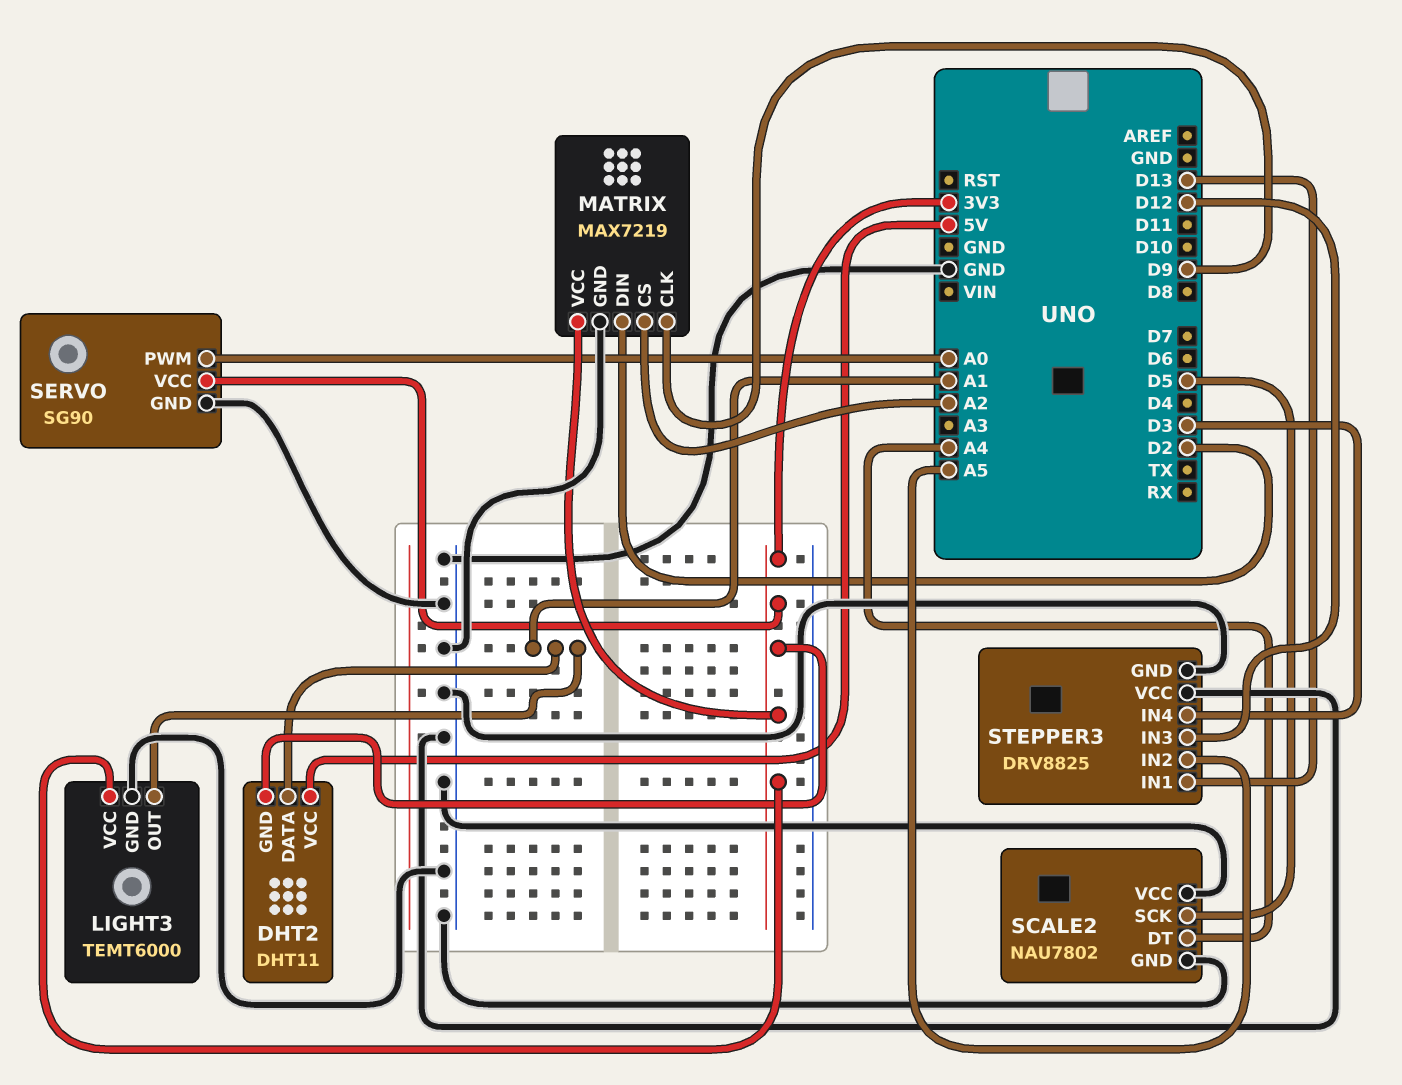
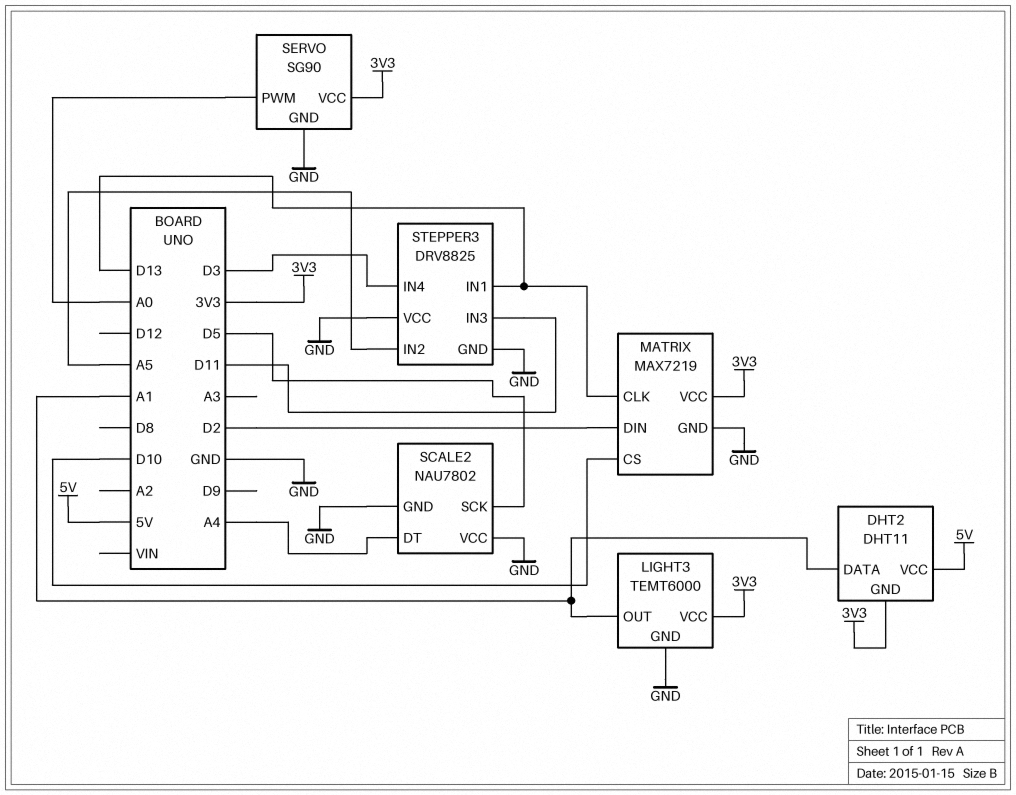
MATRIX pin CLK: D9 -> D13
MATRIX pin CS: A2 -> D10
STEPPER3 pin IN3: D12 -> D11

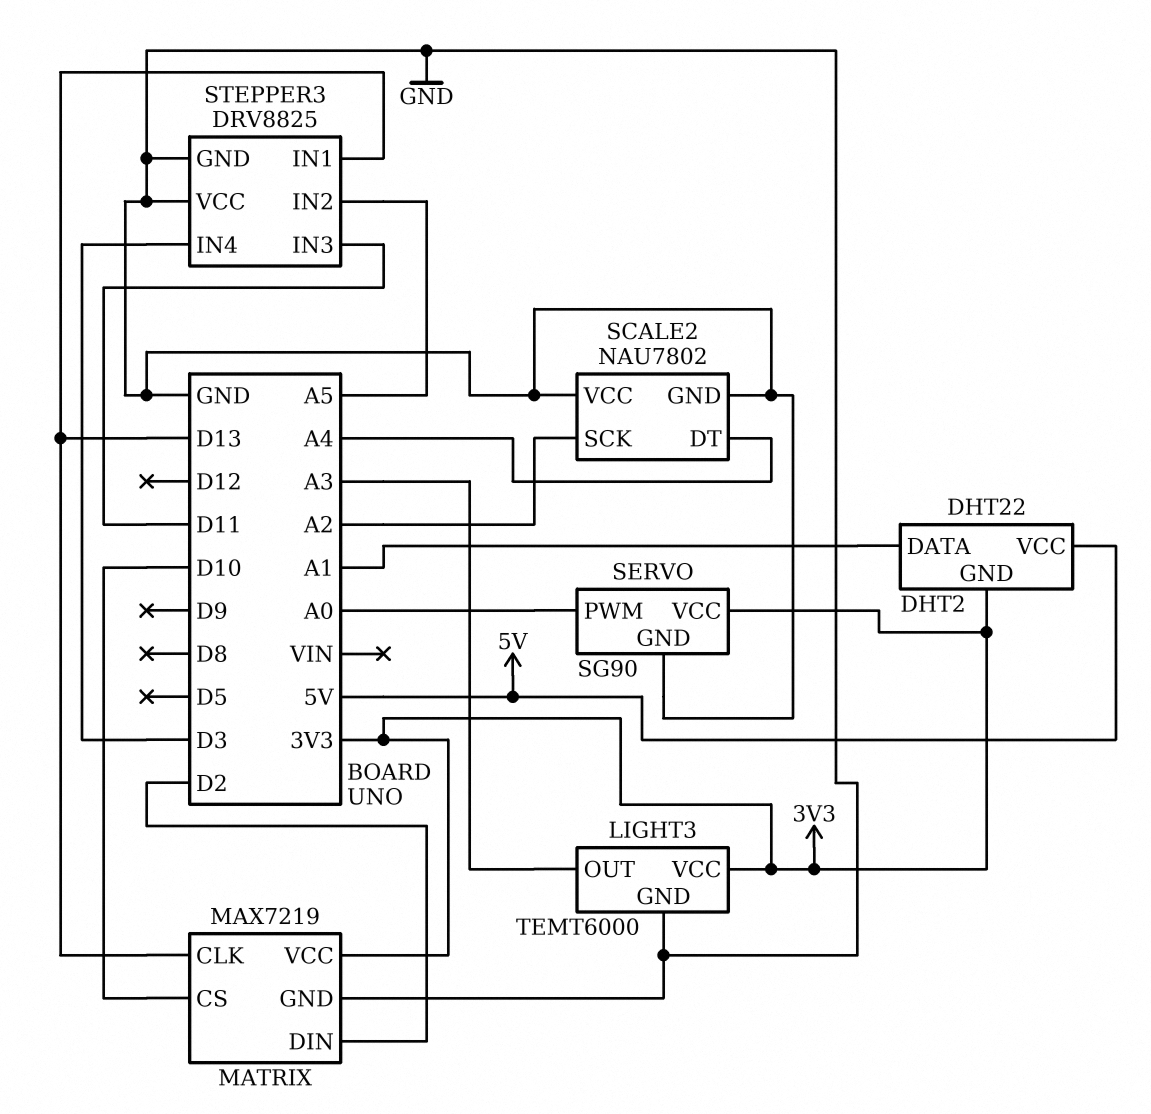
DHT2: DHT11 -> DHT22
LIGHT3 pin OUT: A1 -> A3
SCALE2 pin SCK: D5 -> A2

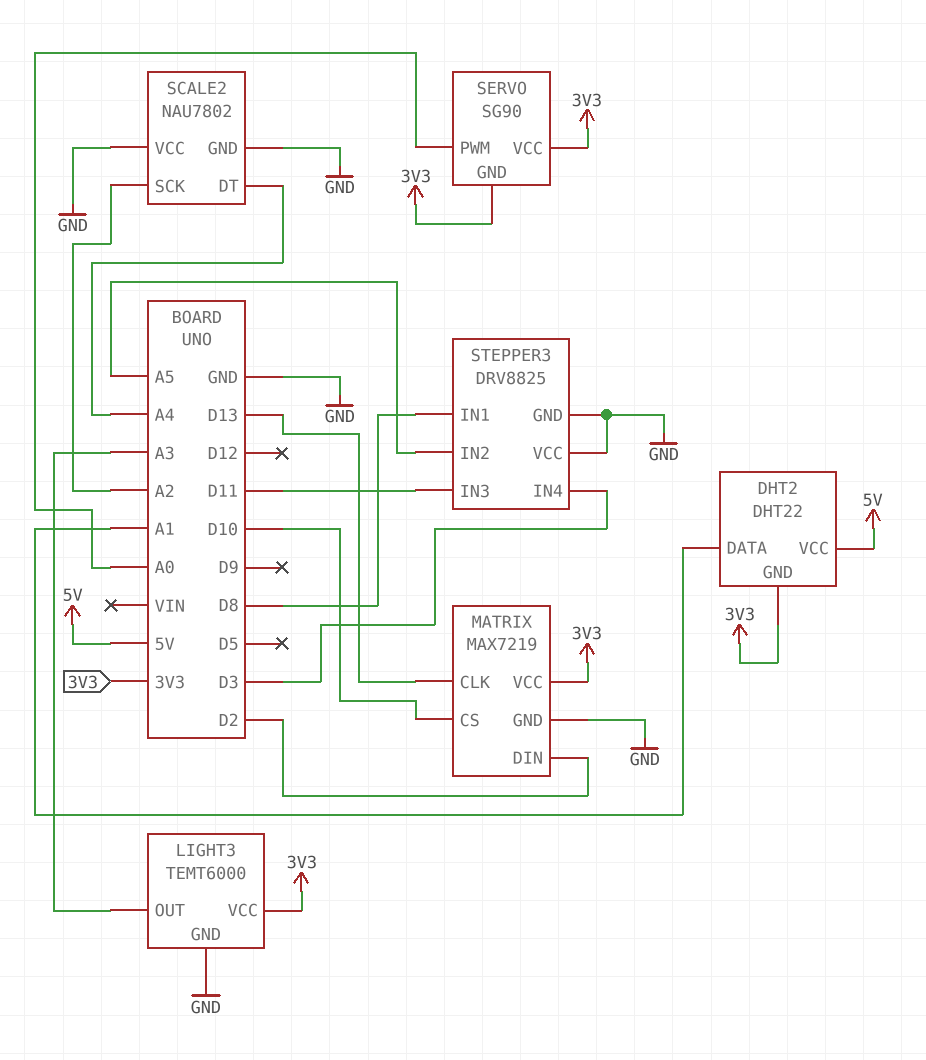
SERVO pin GND: GND -> 3V3
STEPPER3 pin IN1: D13 -> D8

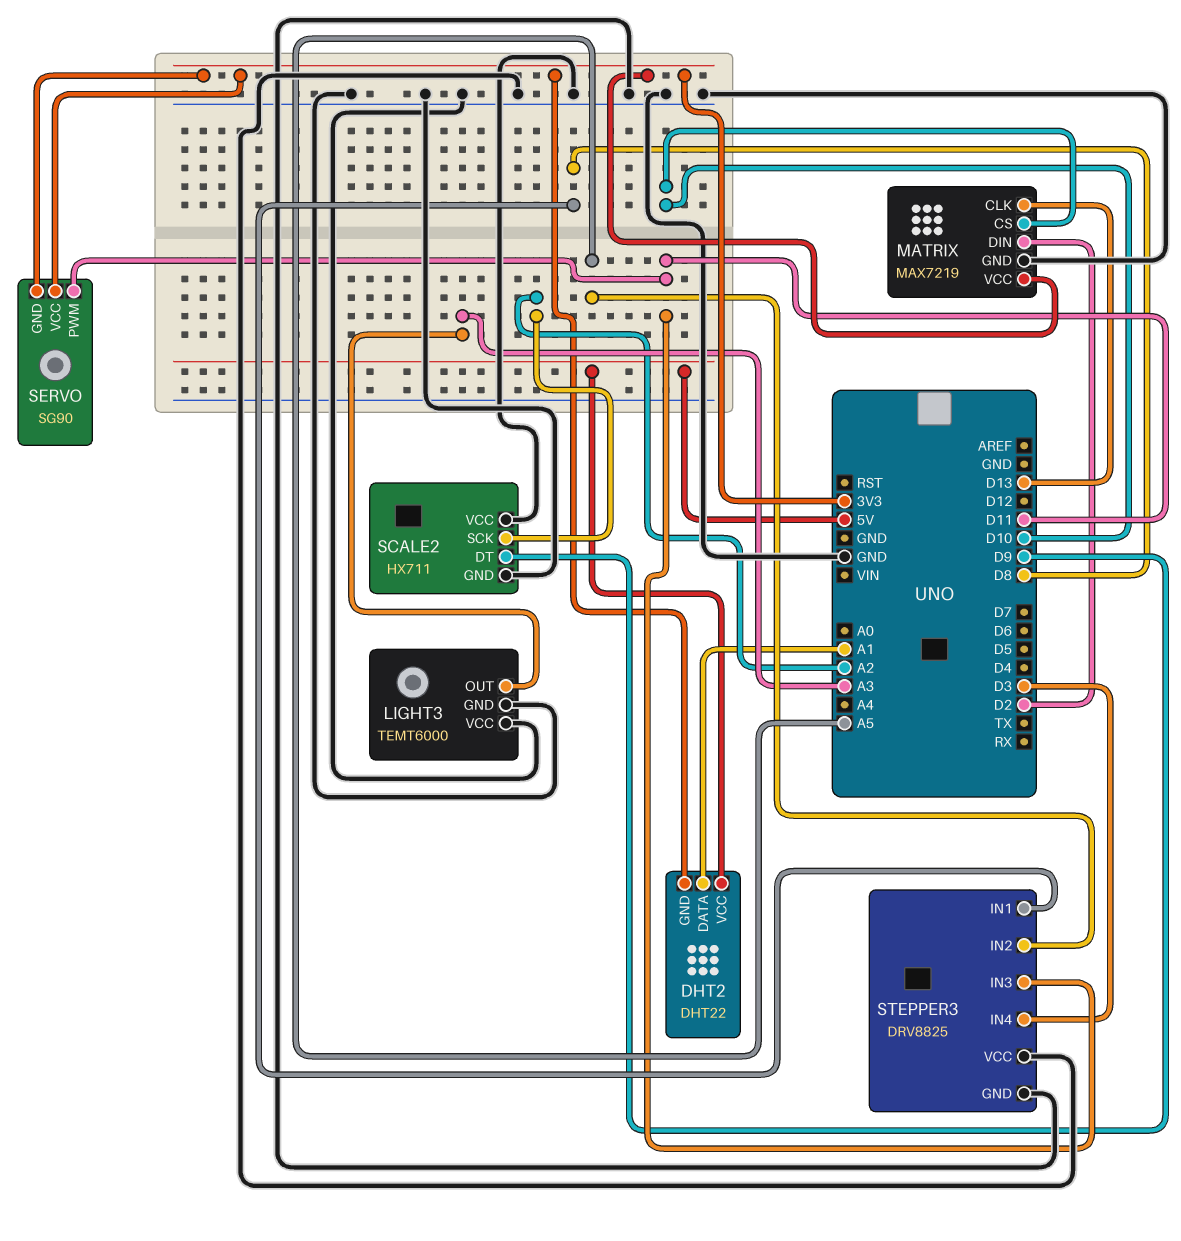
LIGHT3 pin VCC: 3V3 -> GND
SCALE2: NAU7802 -> HX711
SCALE2 pin DT: A4 -> D9
SERVO pin PWM: A0 -> D11

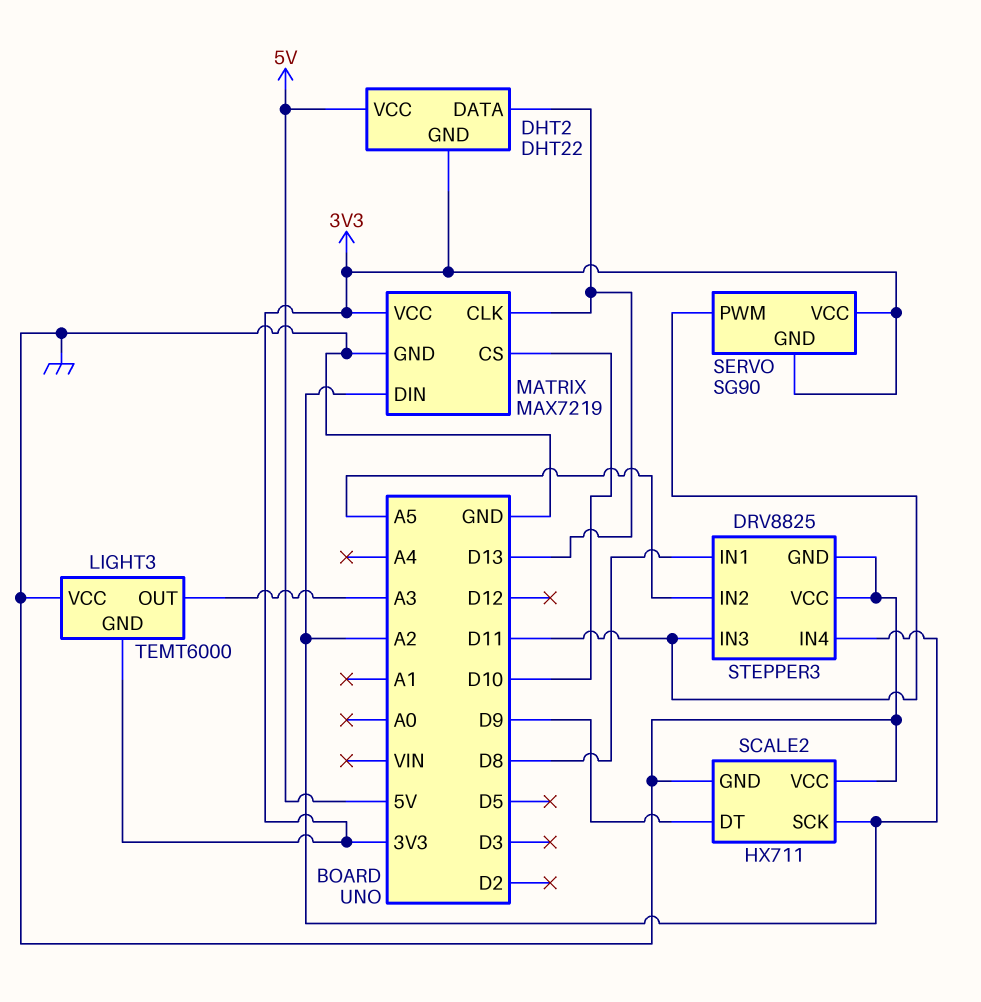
DHT2 pin DATA: A1 -> D13
LIGHT3 pin GND: GND -> 3V3
MATRIX pin DIN: D2 -> A2
STEPPER3 pin IN4: D3 -> A2

